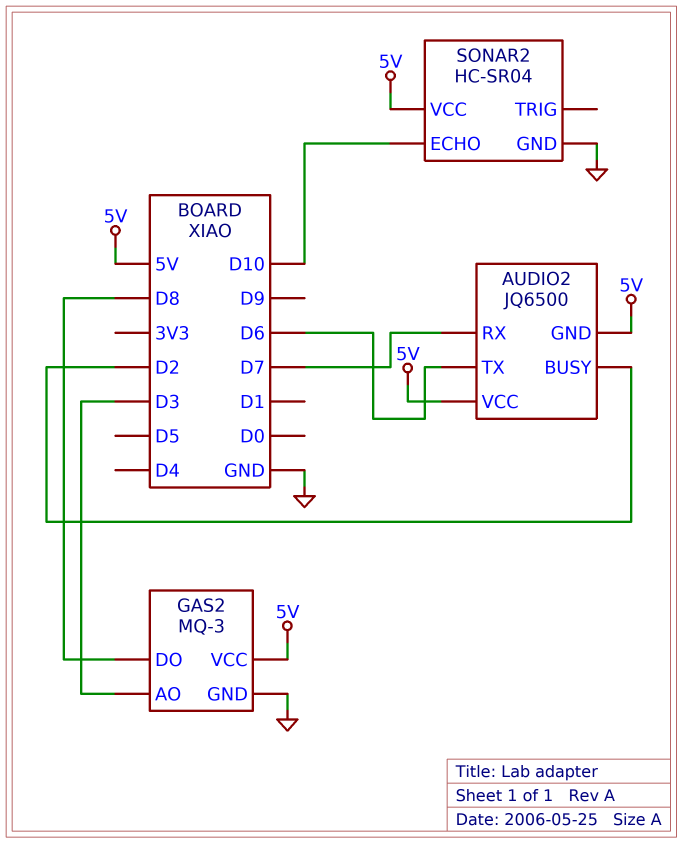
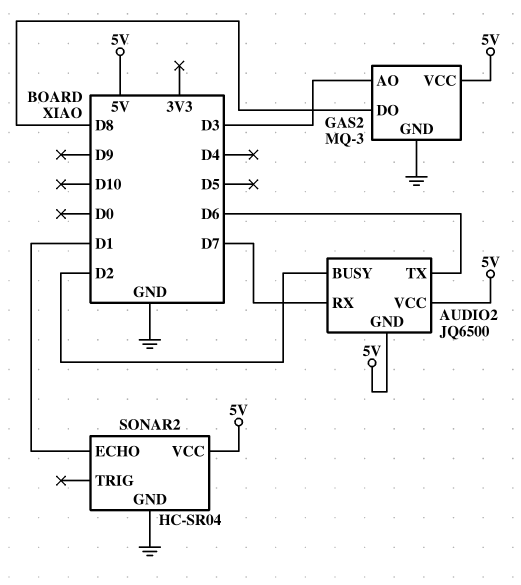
SONAR2 pin ECHO: D10 -> D1

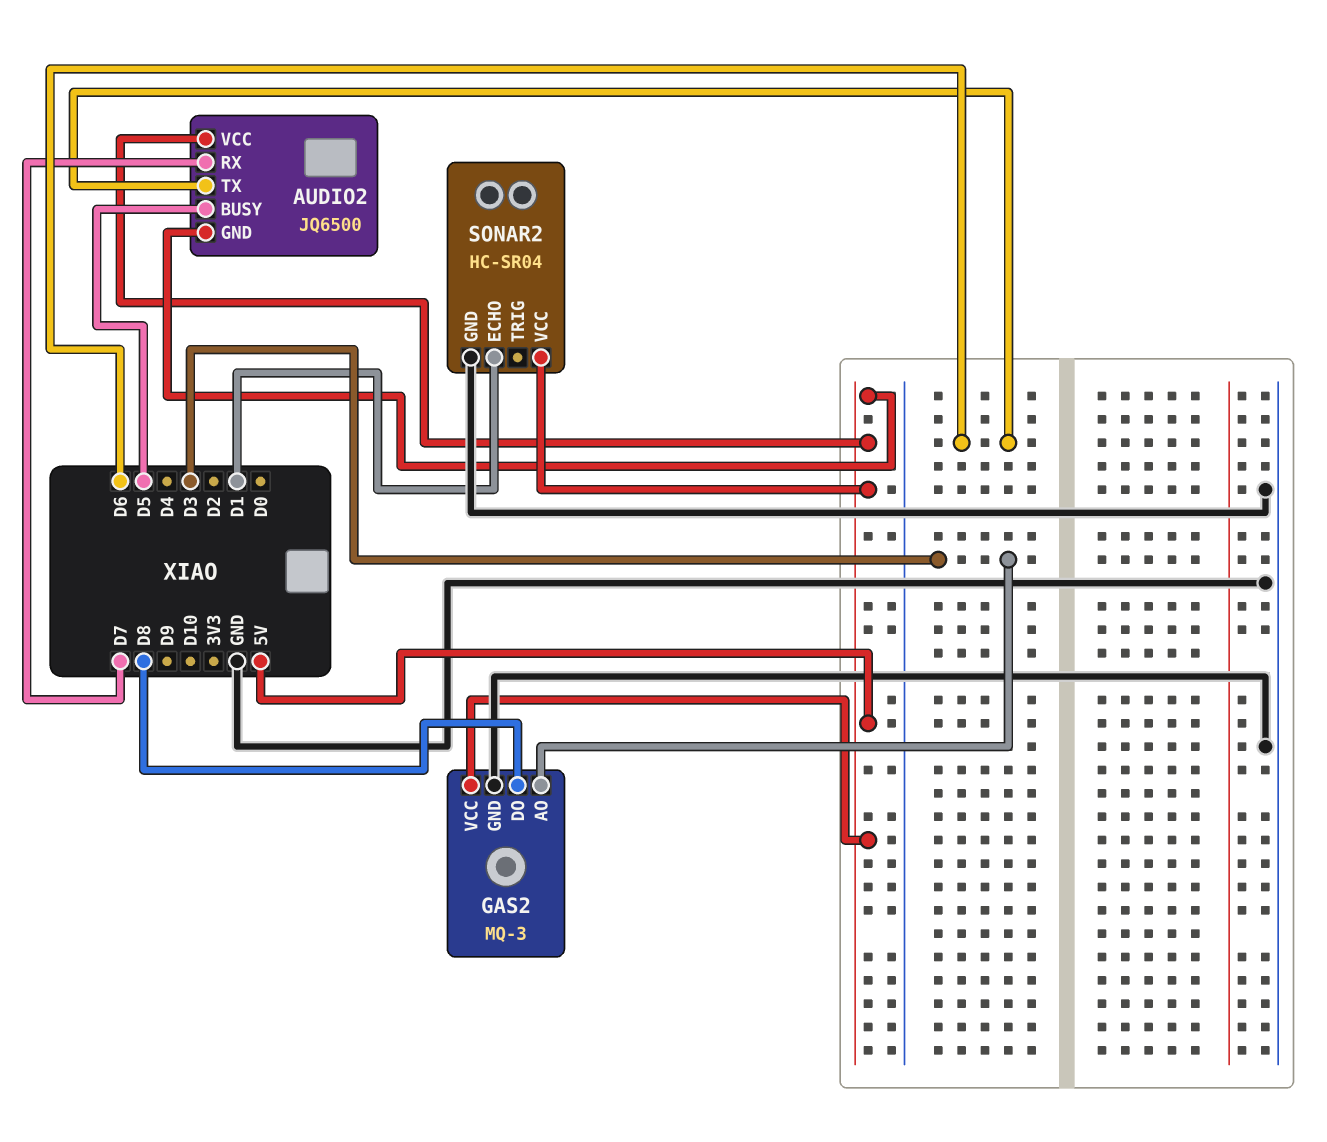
AUDIO2 pin BUSY: D2 -> D5

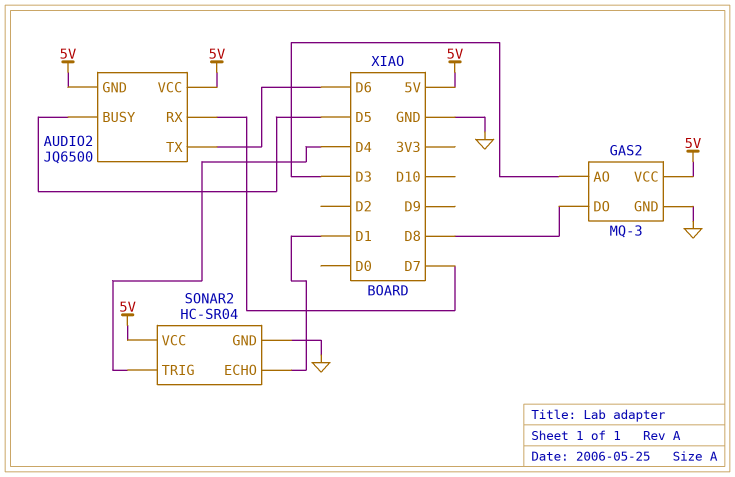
SONAR2 pin TRIG: none -> D4

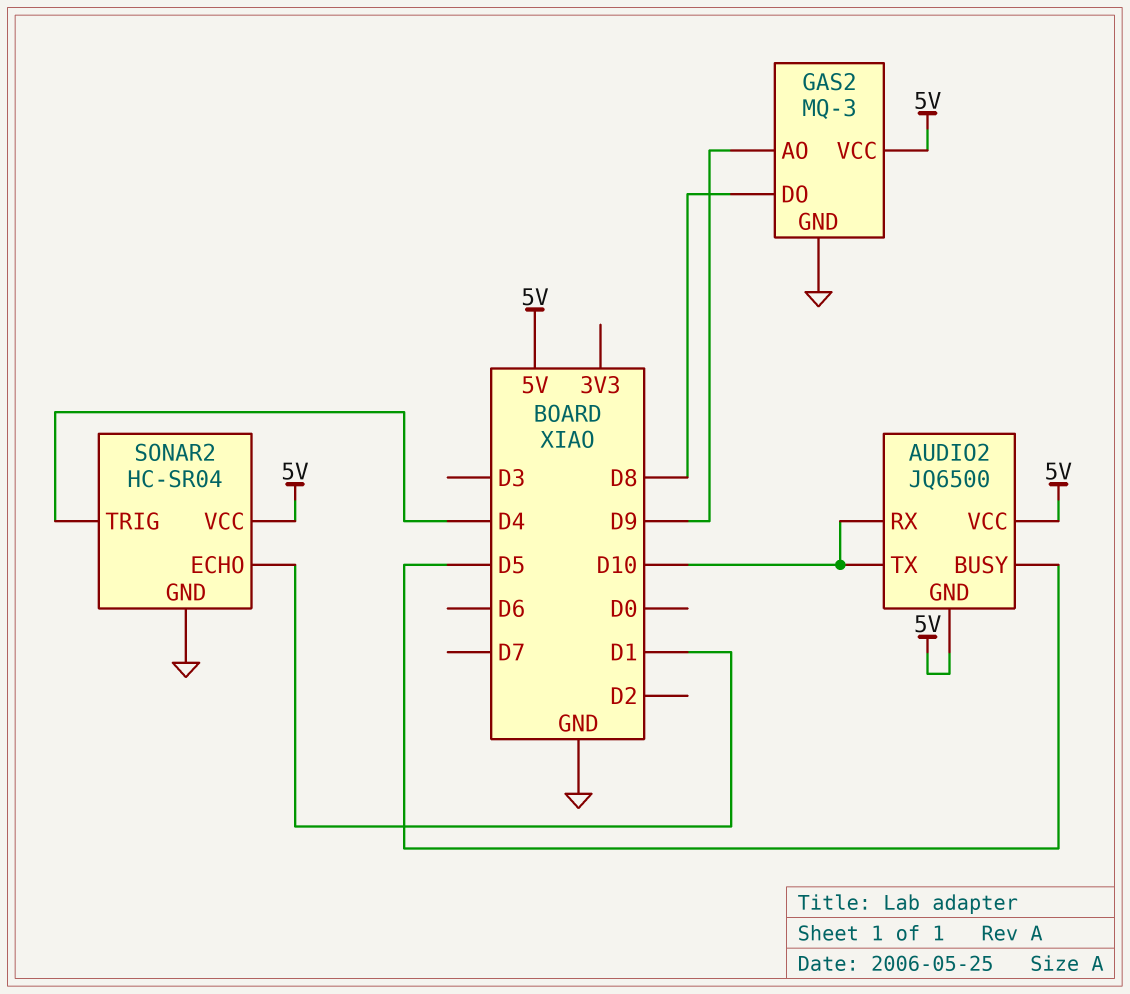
AUDIO2 pin RX: D7 -> D10
AUDIO2 pin TX: D6 -> D10
GAS2 pin AO: D3 -> D9

